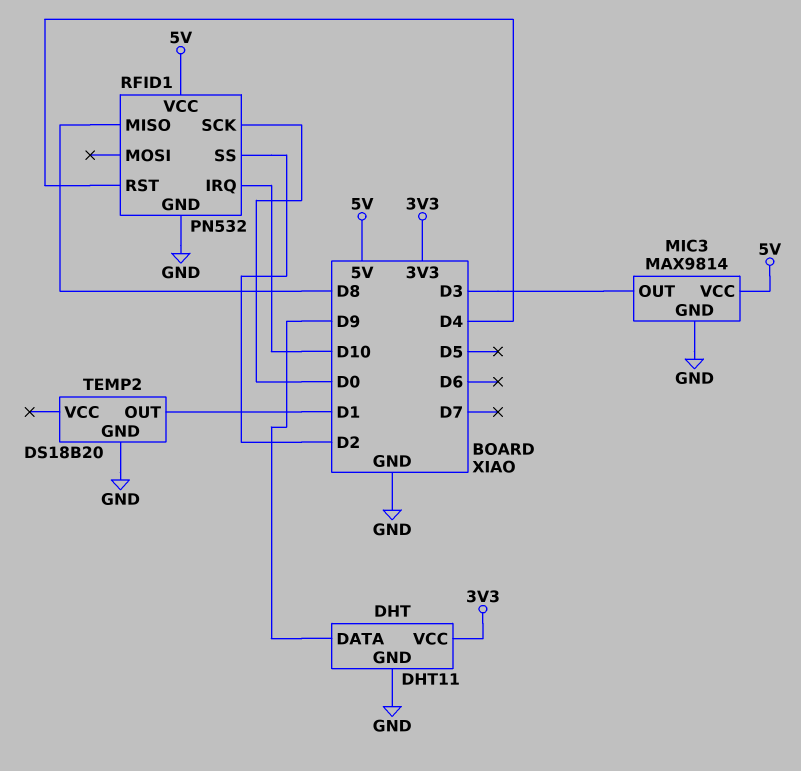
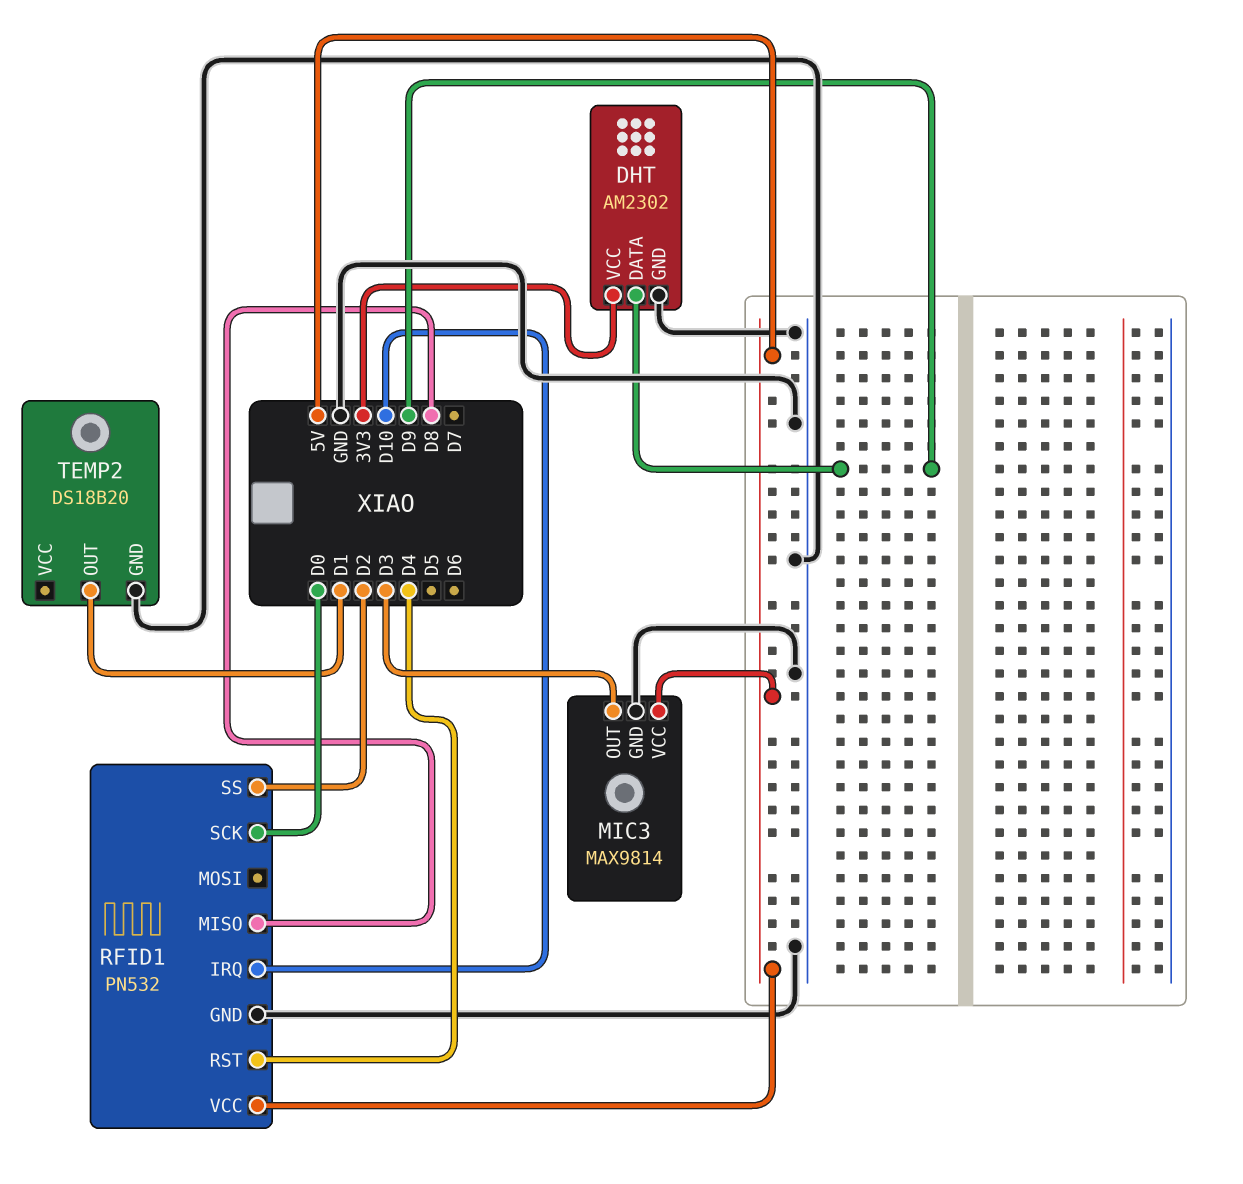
DHT: DHT11 -> AM2302

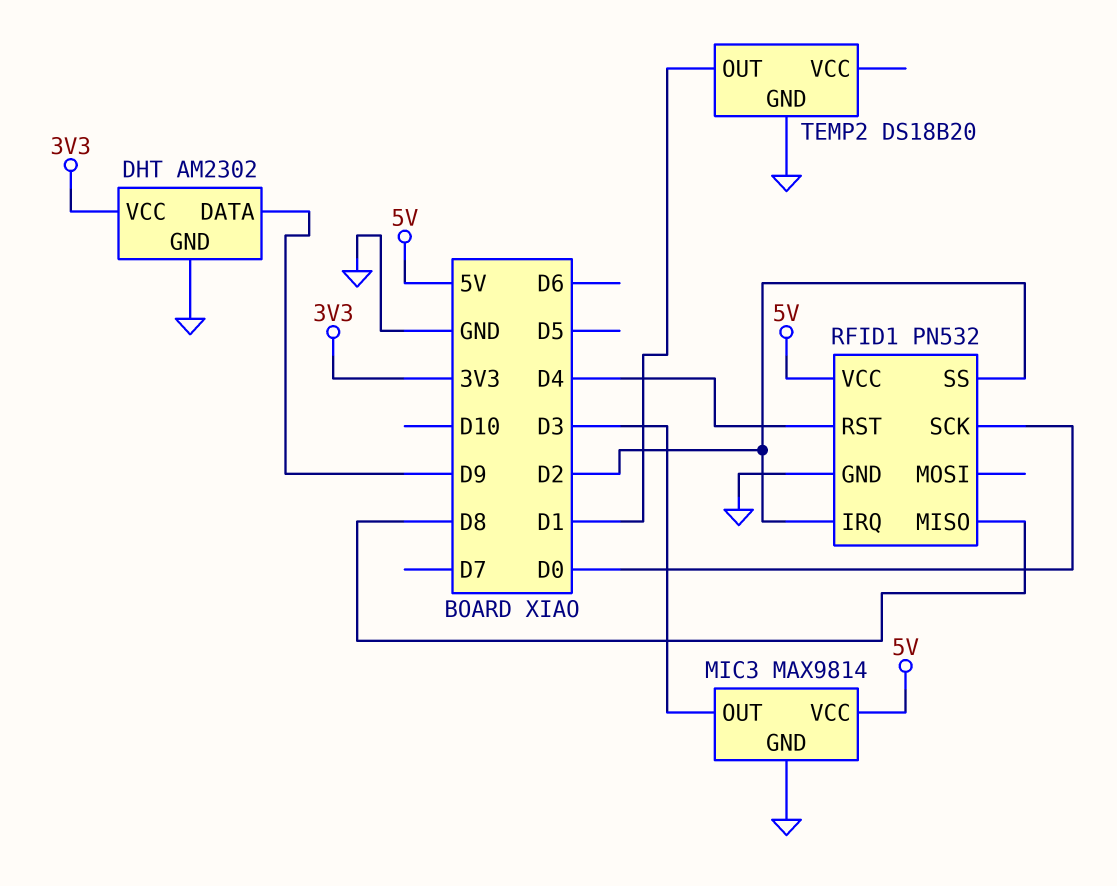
RFID1 pin IRQ: D10 -> D2

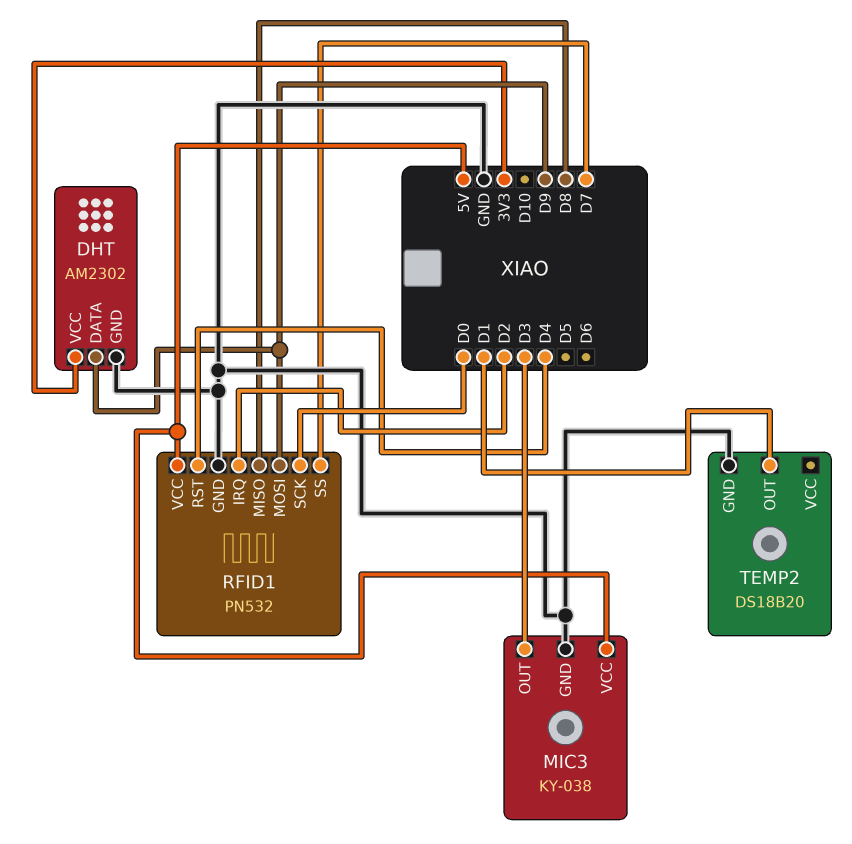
MIC3: MAX9814 -> KY-038
RFID1 pin MOSI: none -> D9
RFID1 pin SS: D2 -> D7

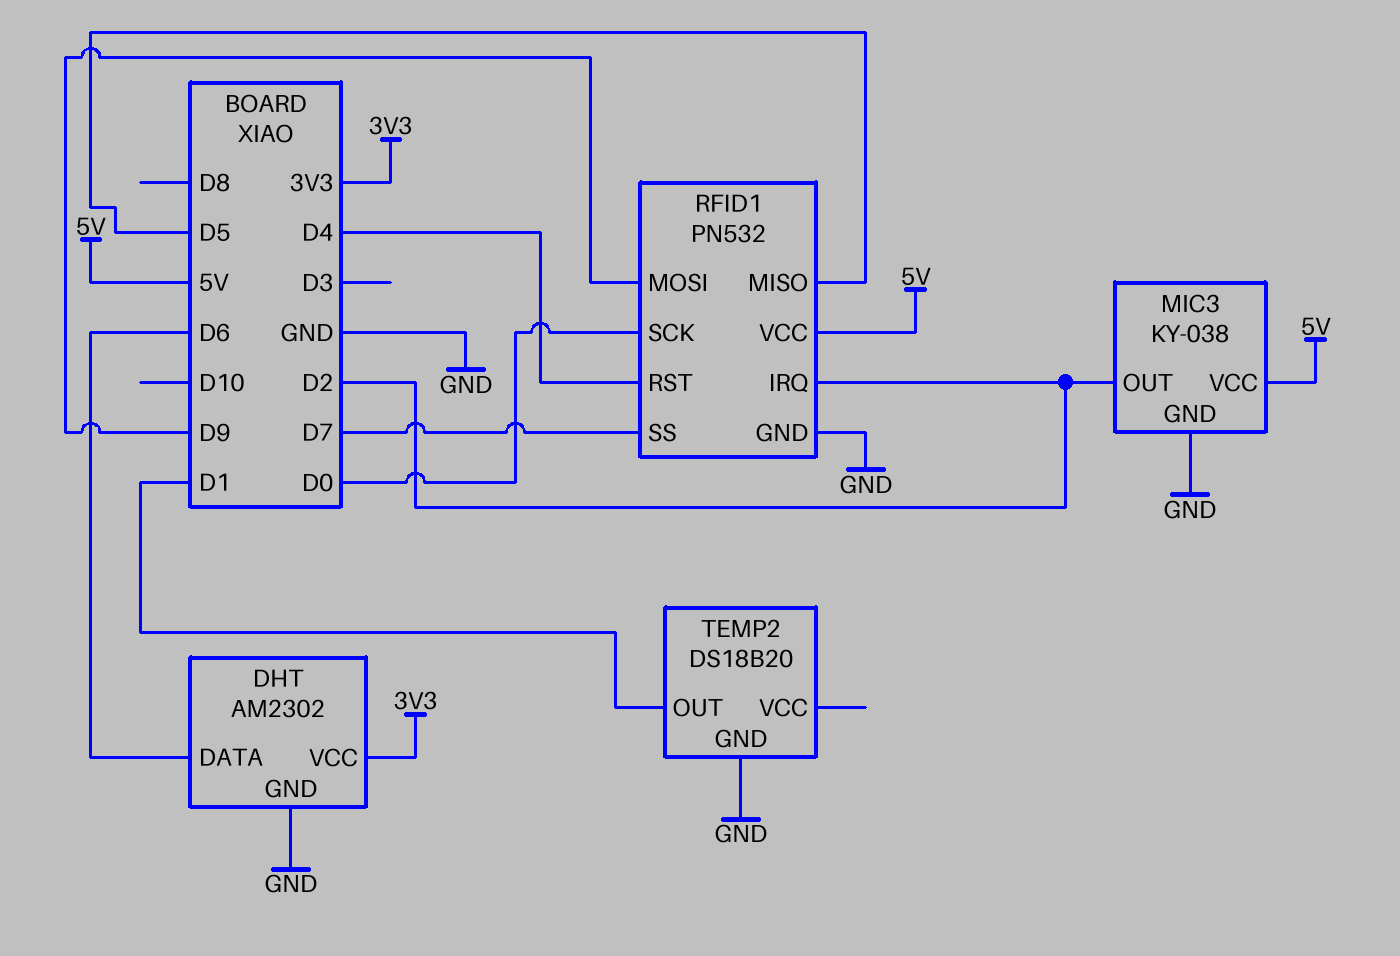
DHT pin DATA: D9 -> D6
MIC3 pin OUT: D3 -> D2
RFID1 pin MISO: D8 -> D5

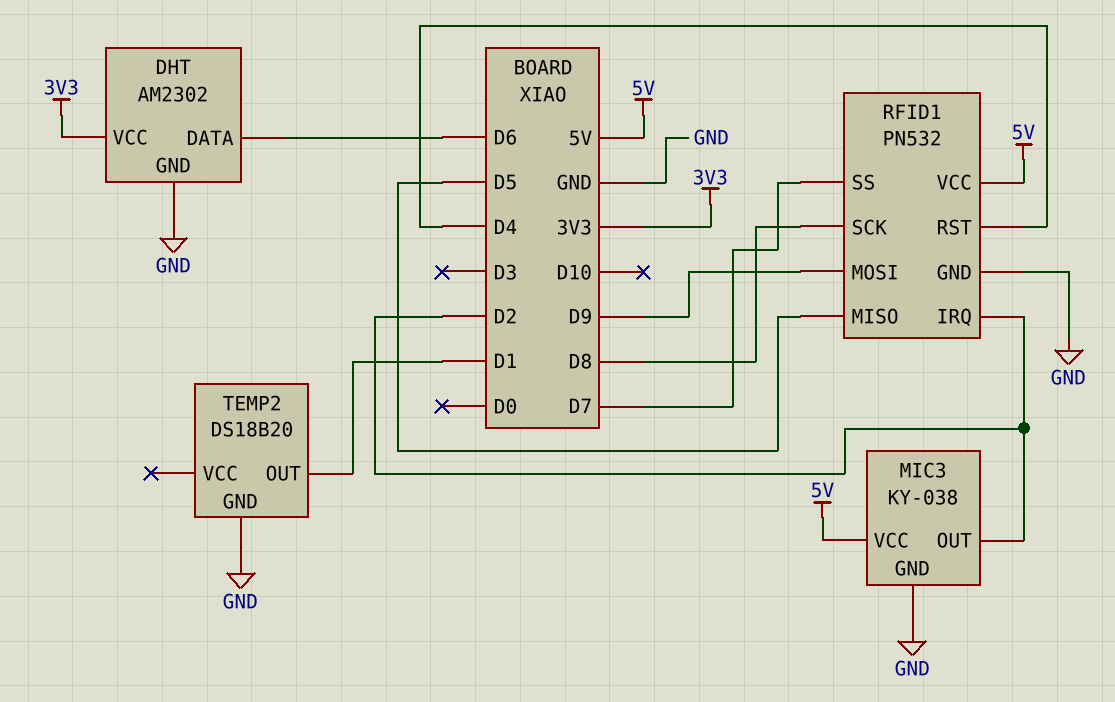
RFID1 pin SCK: D0 -> D8

